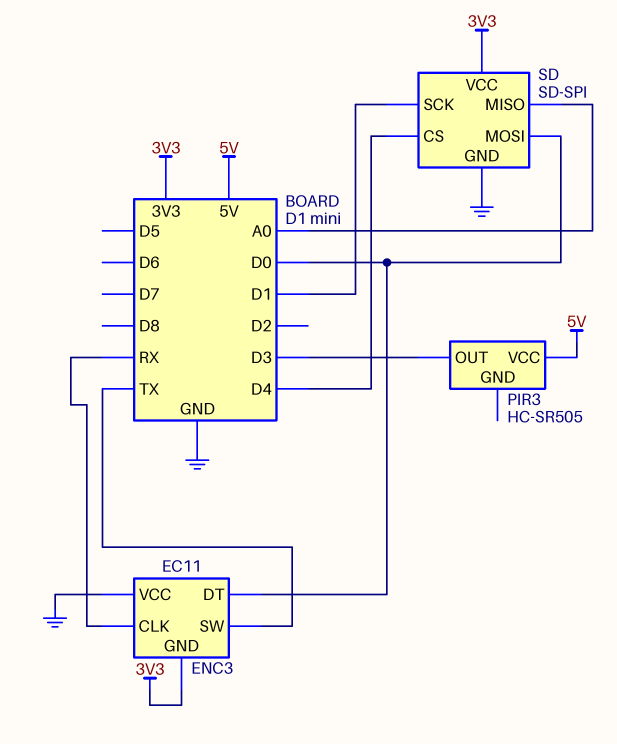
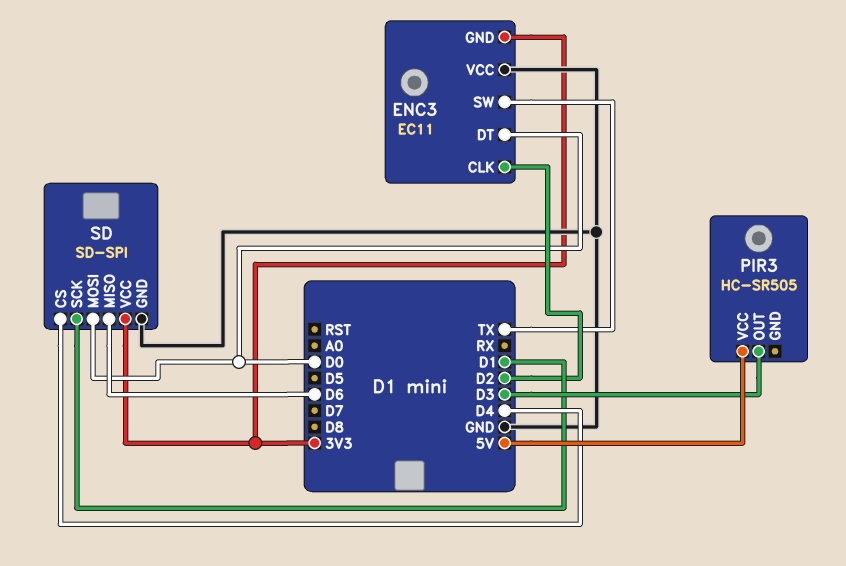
ENC3 pin CLK: RX -> D2
SD pin MISO: A0 -> D6

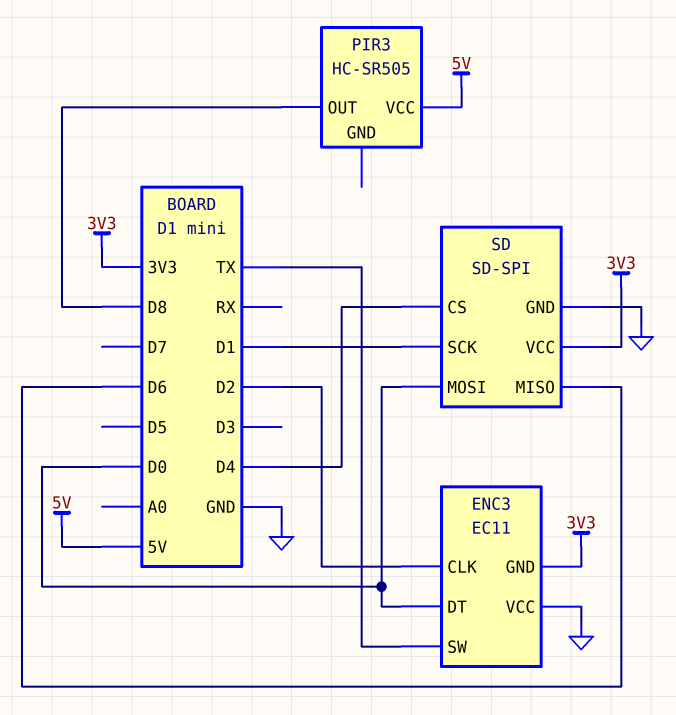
PIR3 pin OUT: D3 -> D8

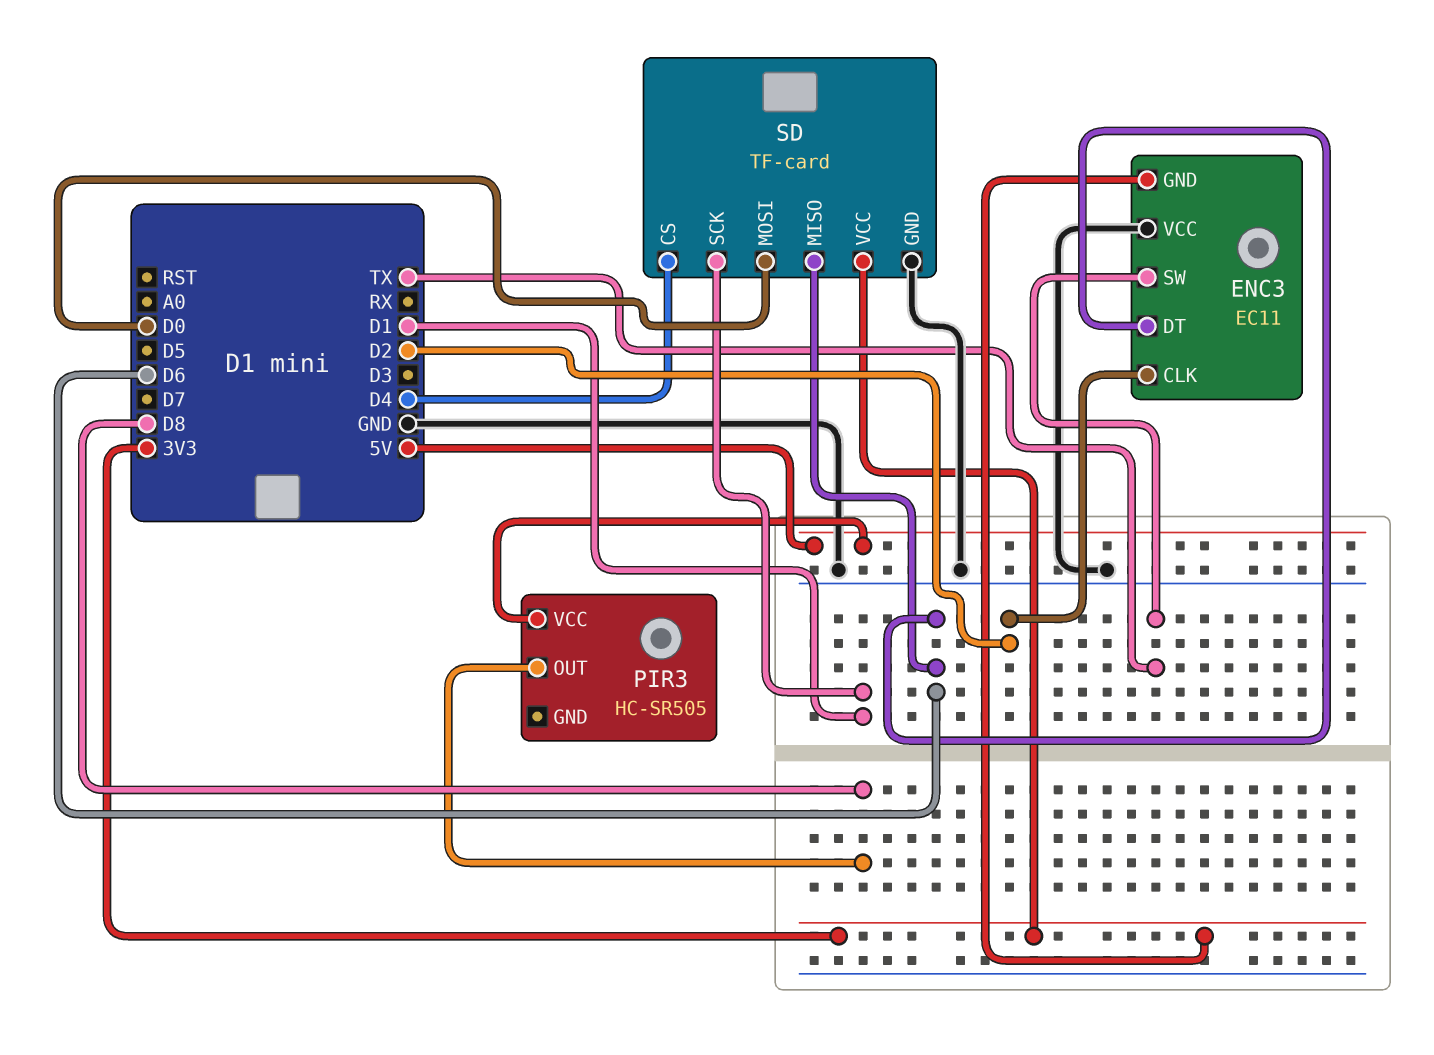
ENC3 pin DT: D0 -> D6
SD: SD-SPI -> TF-card

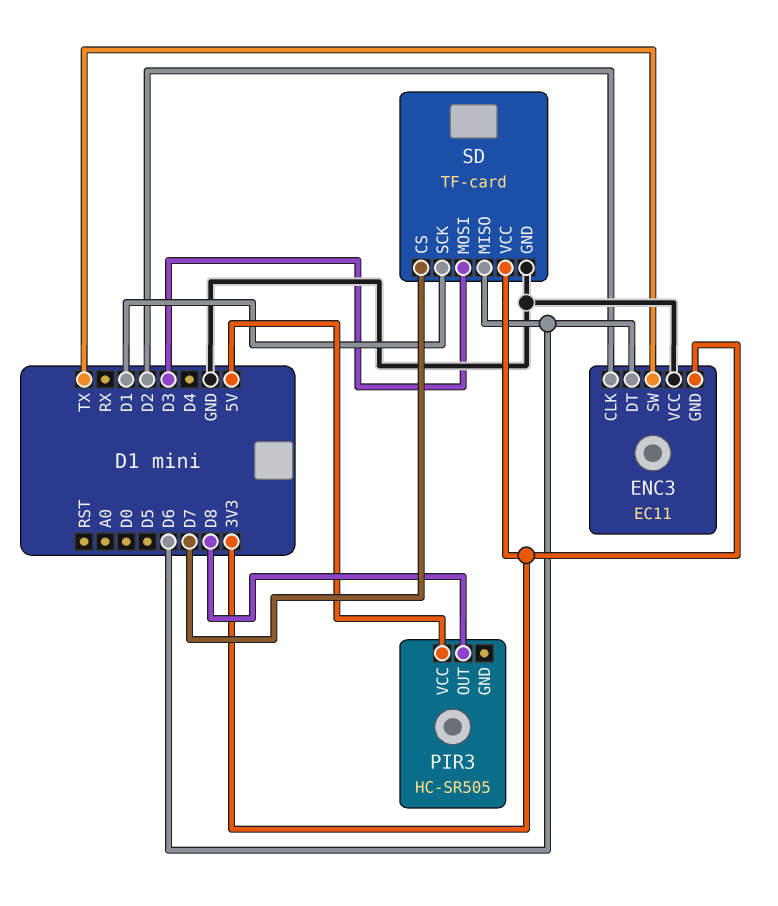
SD pin CS: D4 -> D7
SD pin MOSI: D0 -> D3

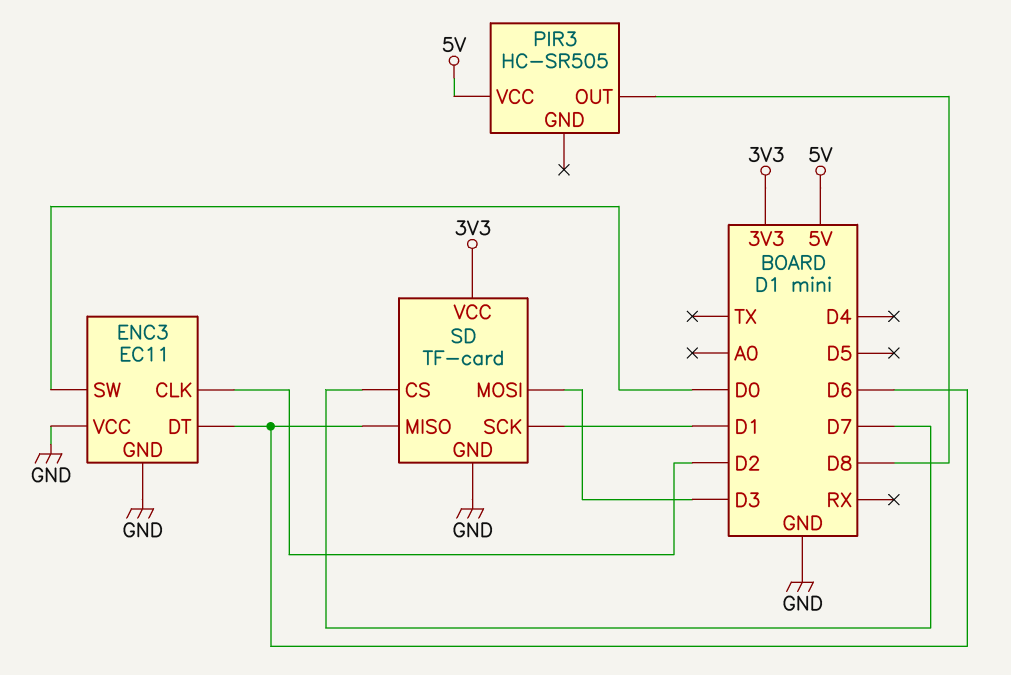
ENC3 pin GND: 3V3 -> GND
ENC3 pin SW: TX -> D0

